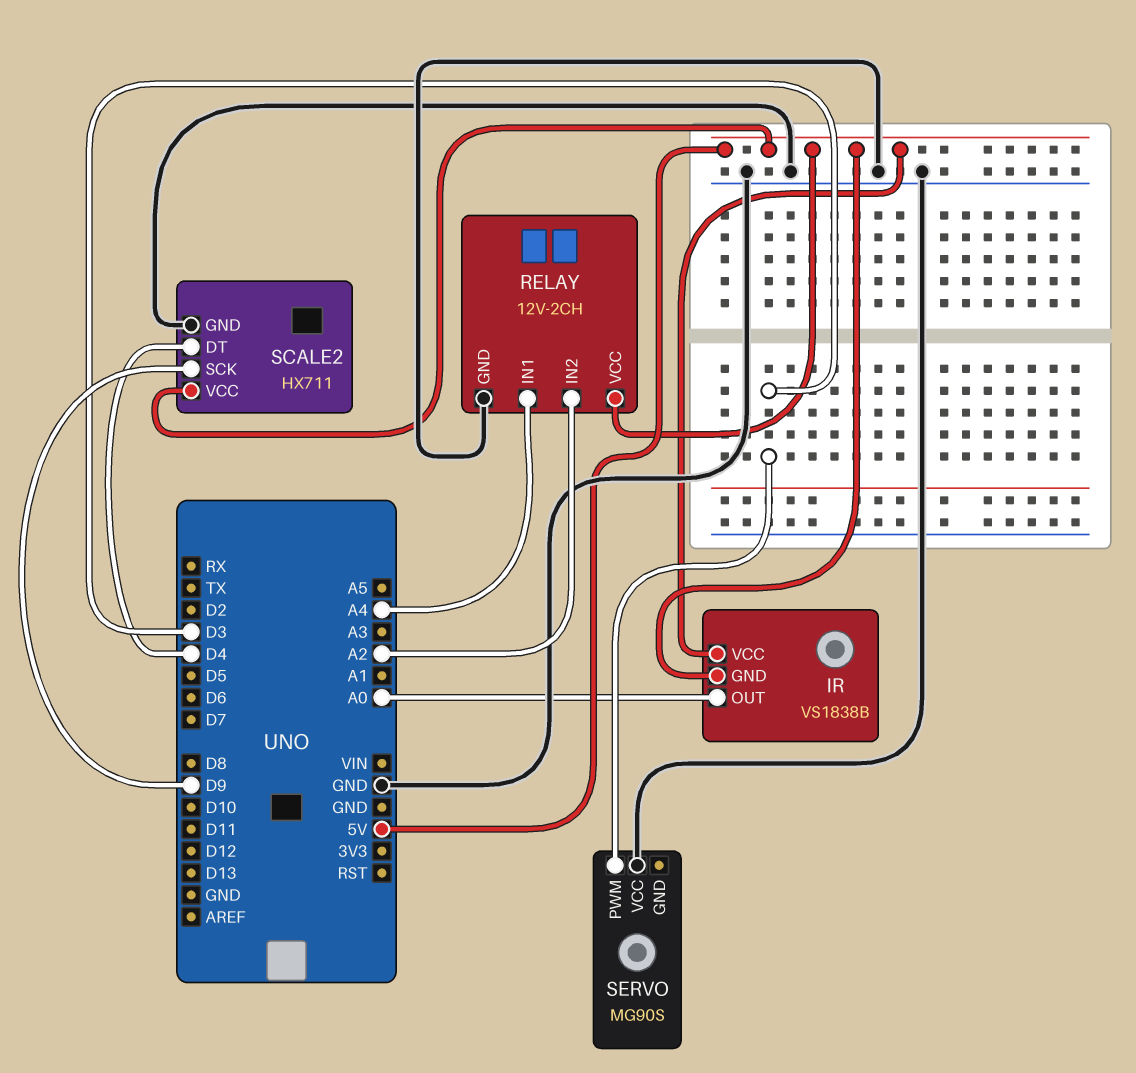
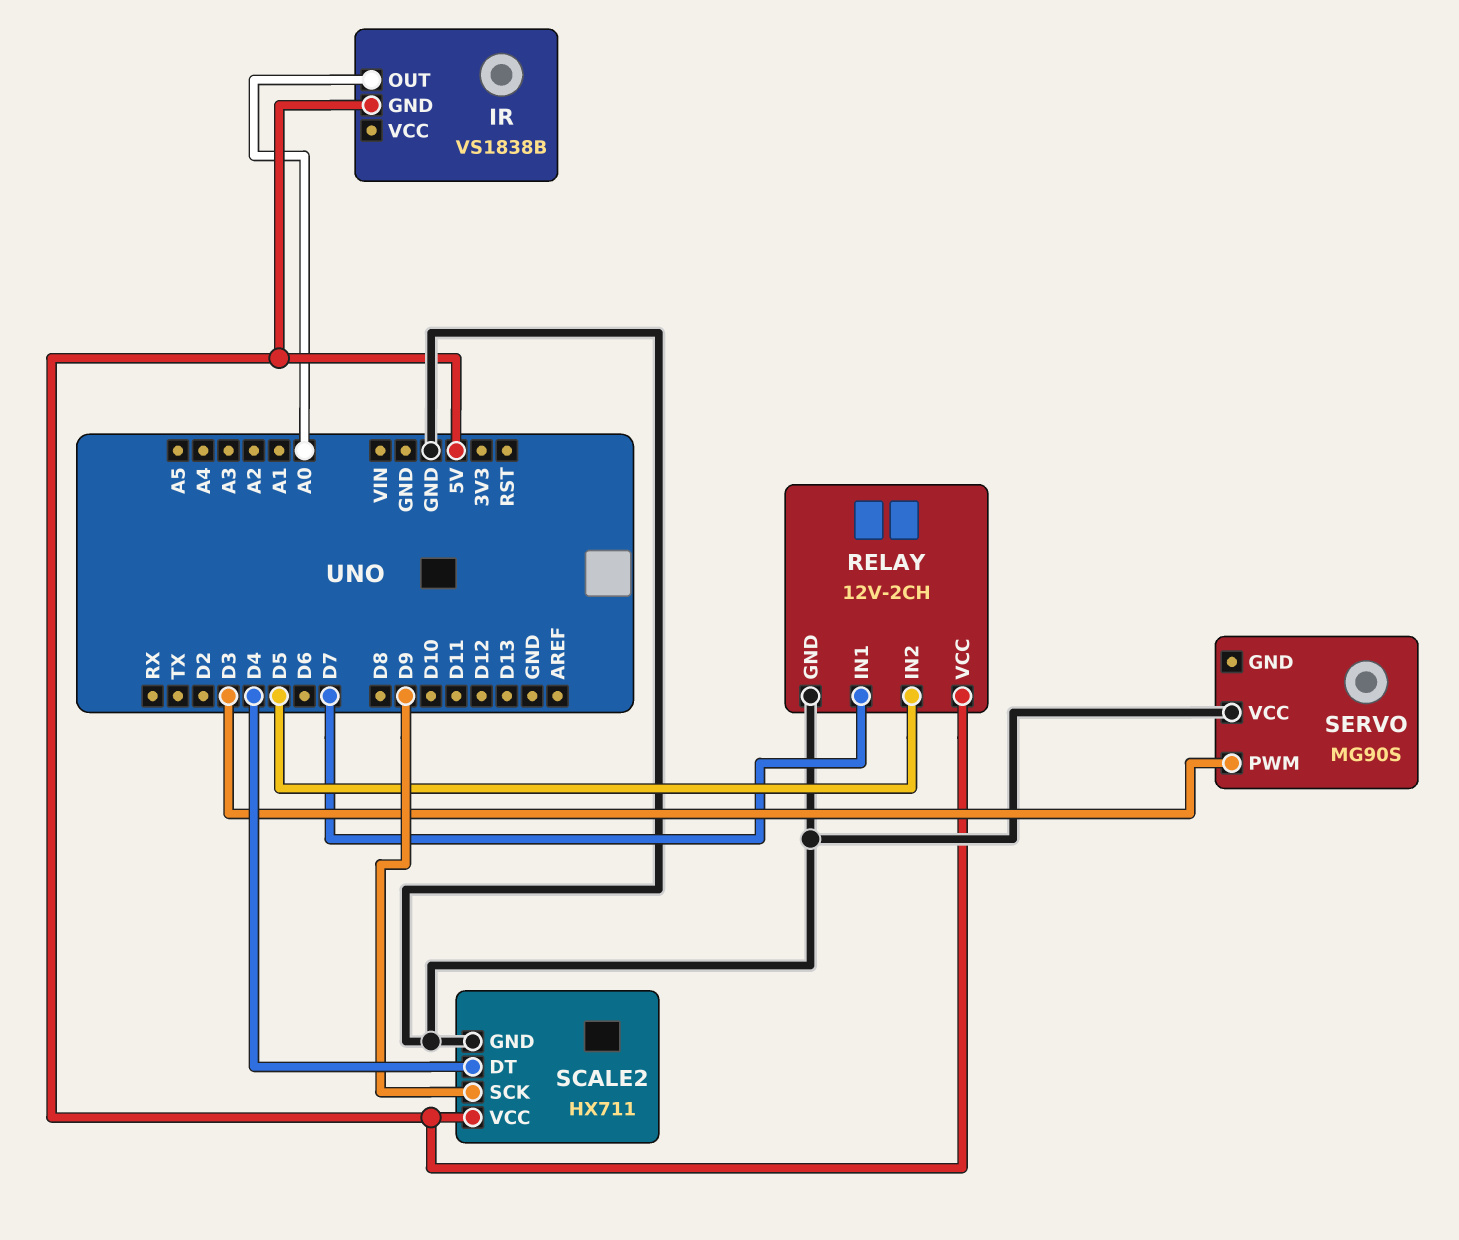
IR pin VCC: 5V -> none
RELAY pin IN1: A4 -> D7
RELAY pin IN2: A2 -> D5

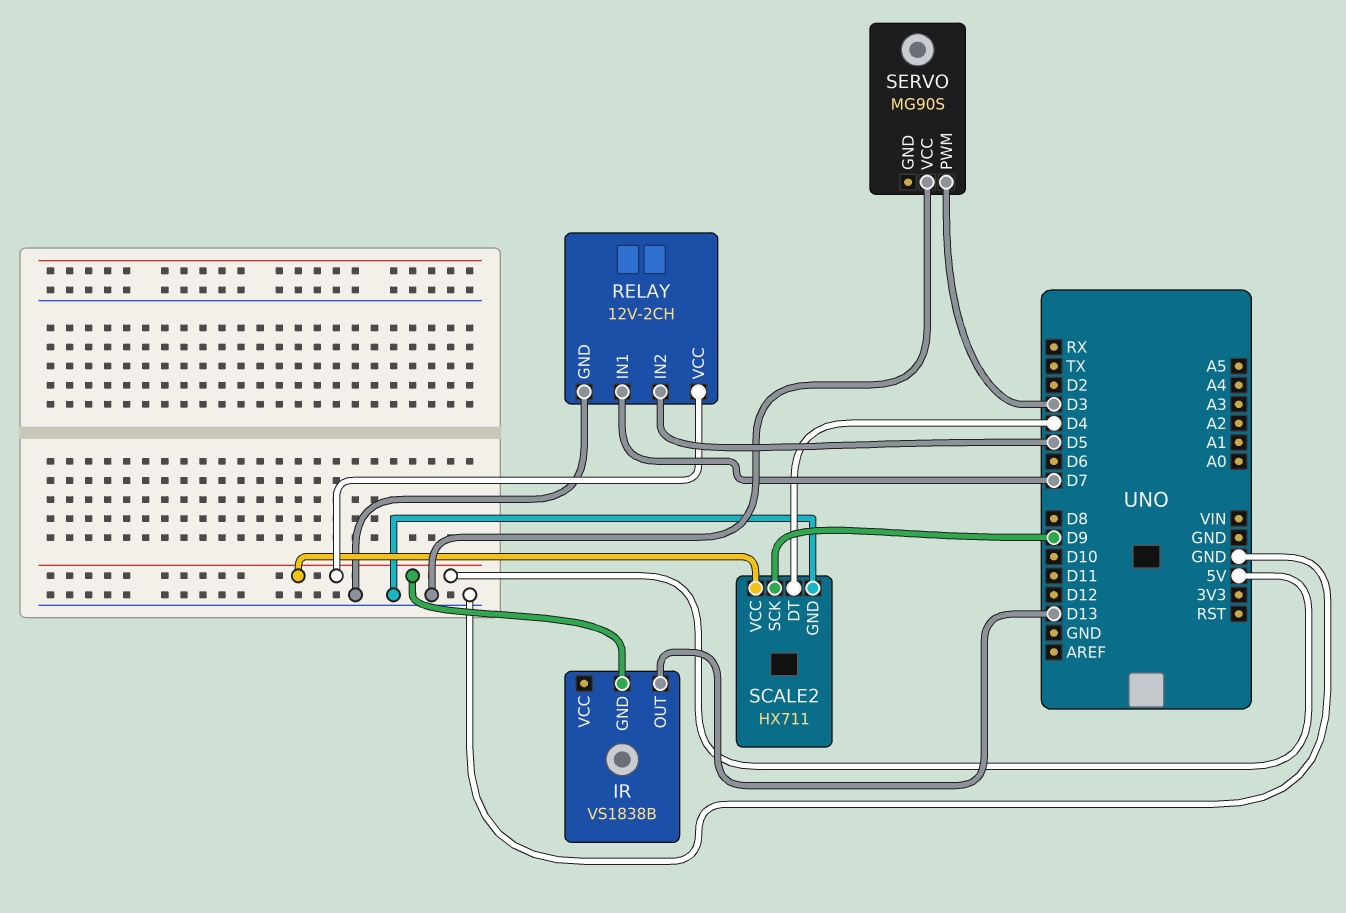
IR pin OUT: A0 -> D13

